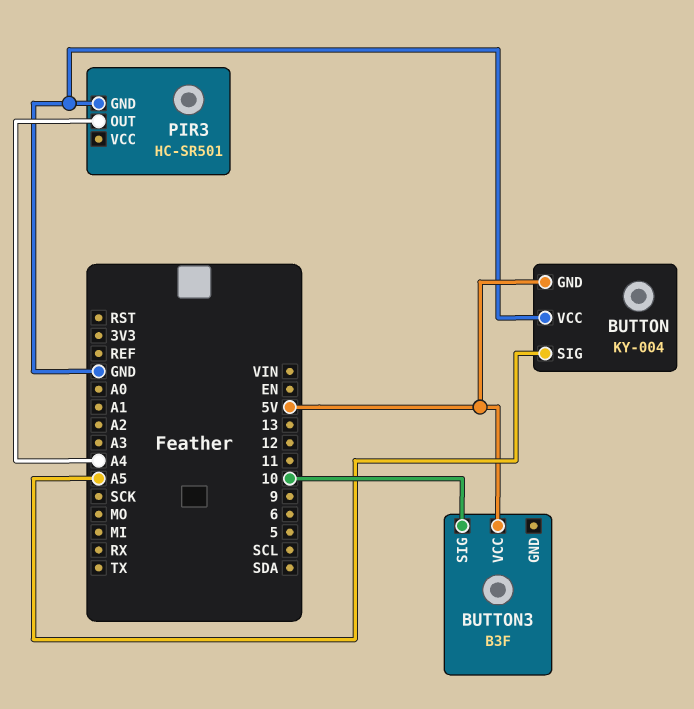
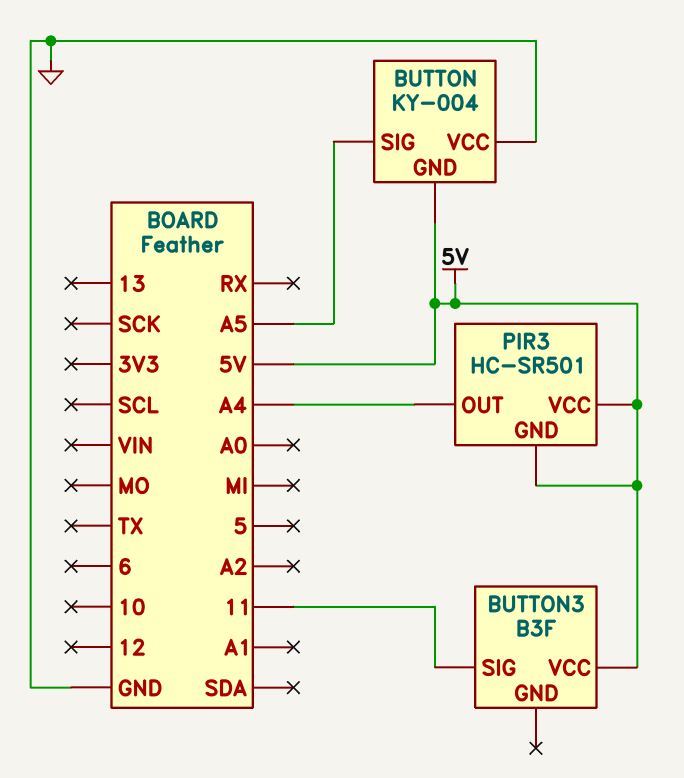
BUTTON3 pin SIG: 10 -> 11
PIR3 pin GND: GND -> 5V
PIR3 pin VCC: none -> 5V

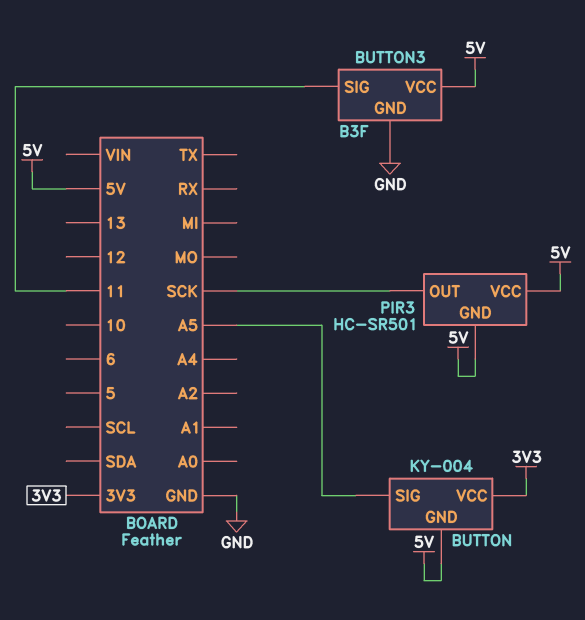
BUTTON pin VCC: GND -> 3V3
BUTTON3 pin GND: none -> GND
PIR3 pin OUT: A4 -> SCK

